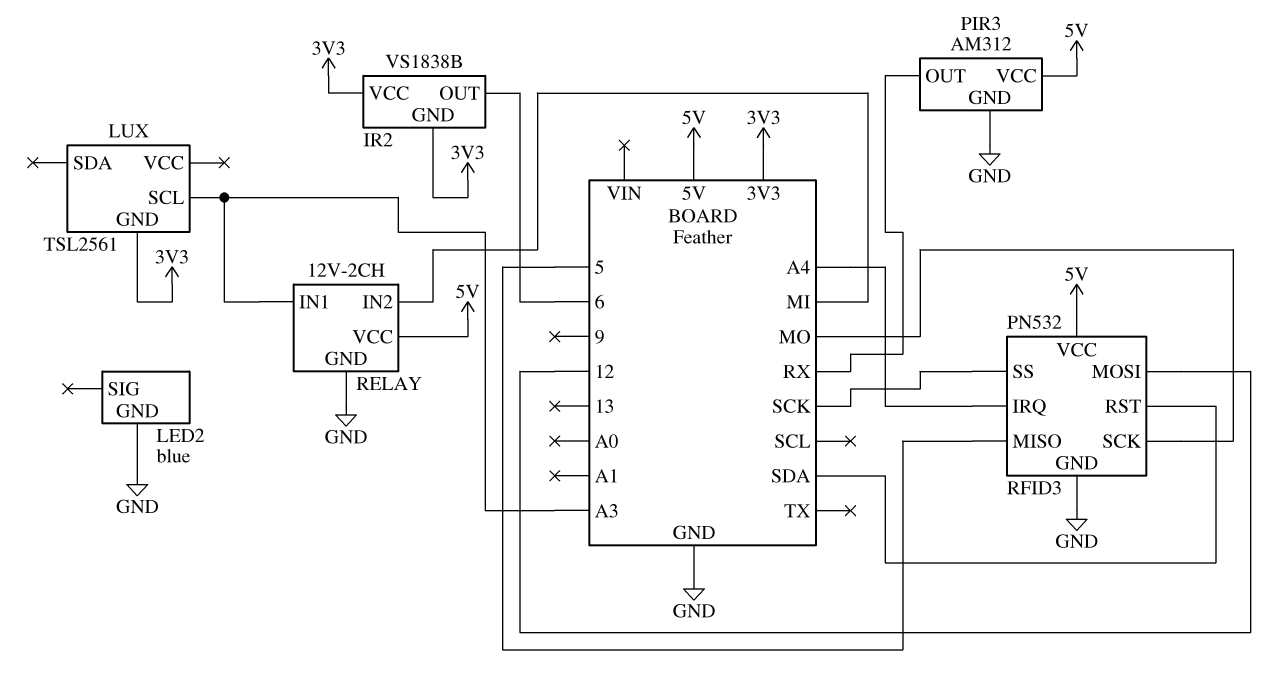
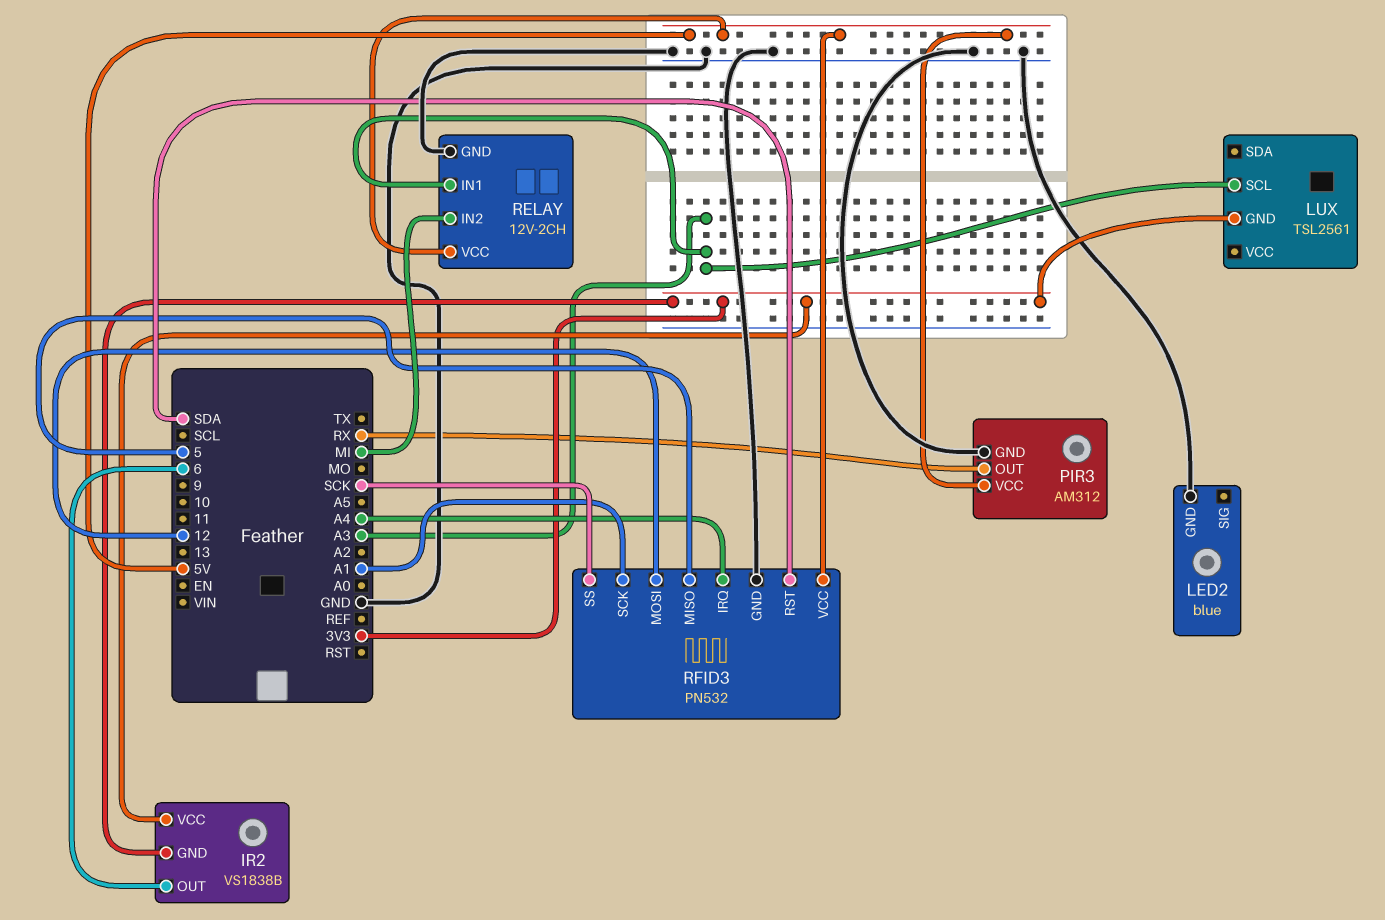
RFID3 pin SCK: MO -> A1

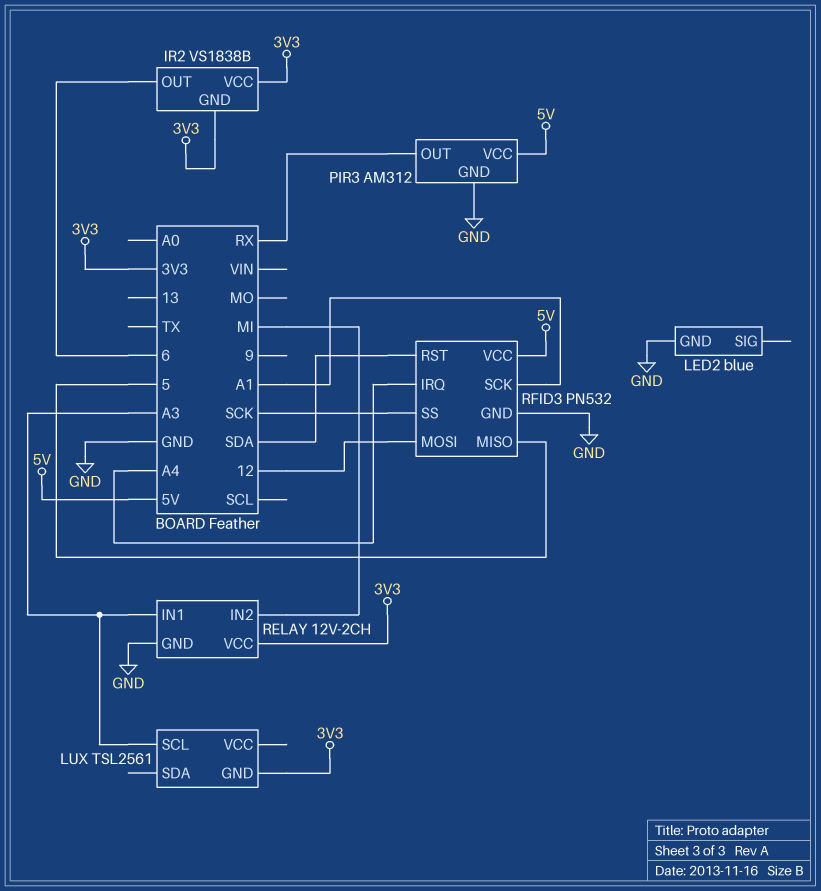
RELAY pin VCC: 5V -> 3V3

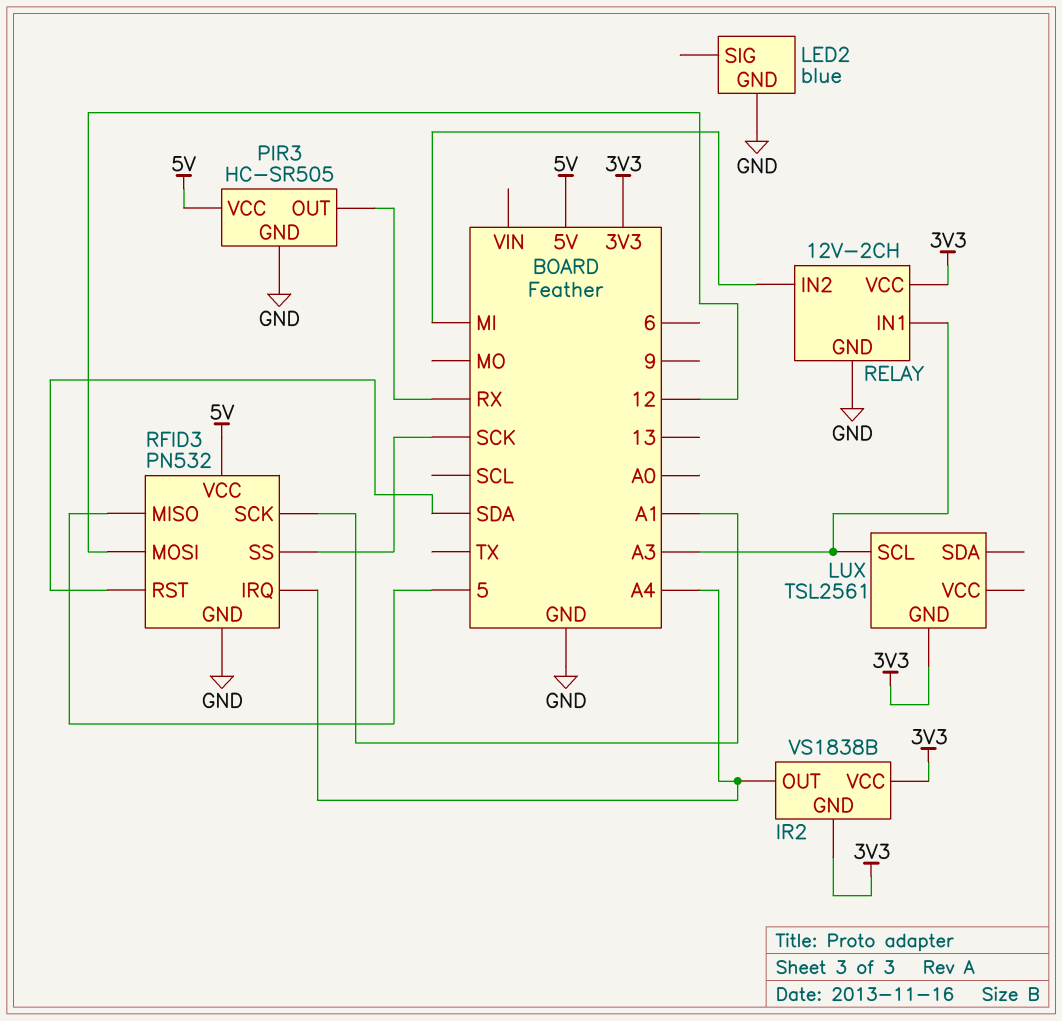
IR2 pin OUT: 6 -> A4
PIR3: AM312 -> HC-SR505

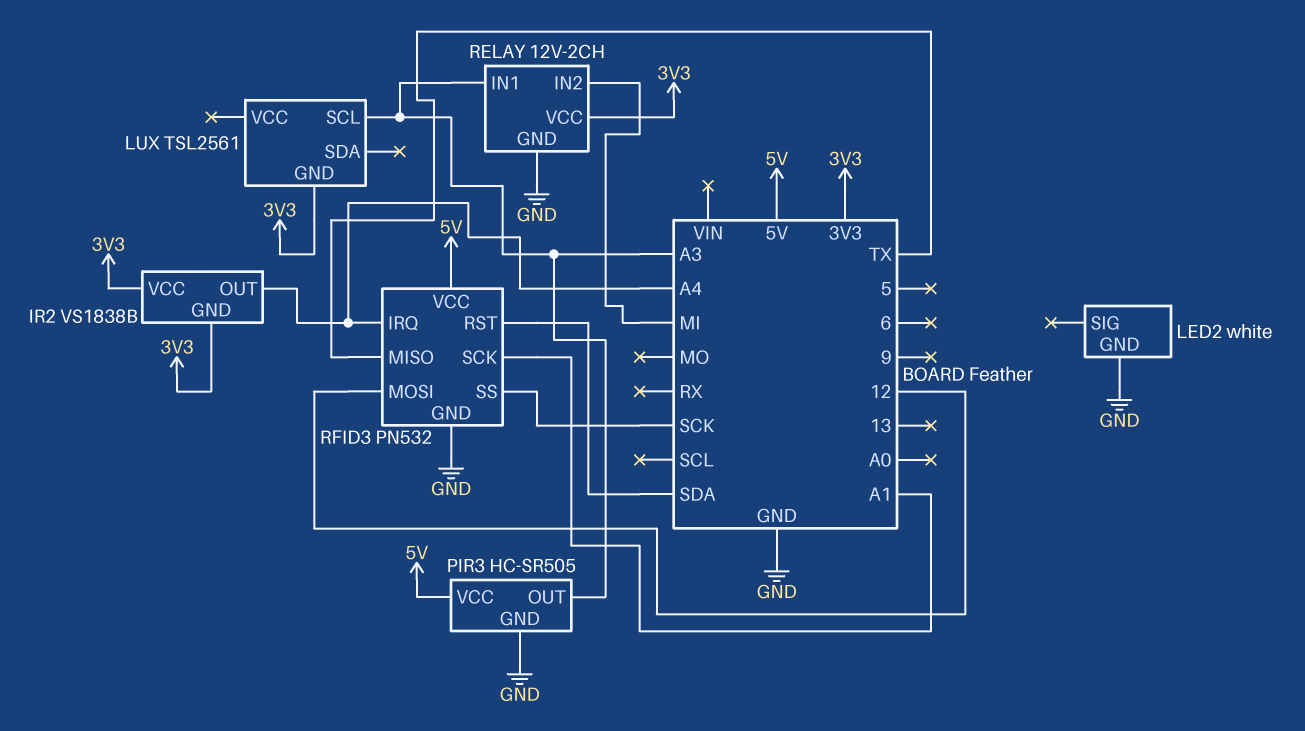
LED2: blue -> white
PIR3 pin OUT: RX -> A3
RFID3 pin MISO: 5 -> TX

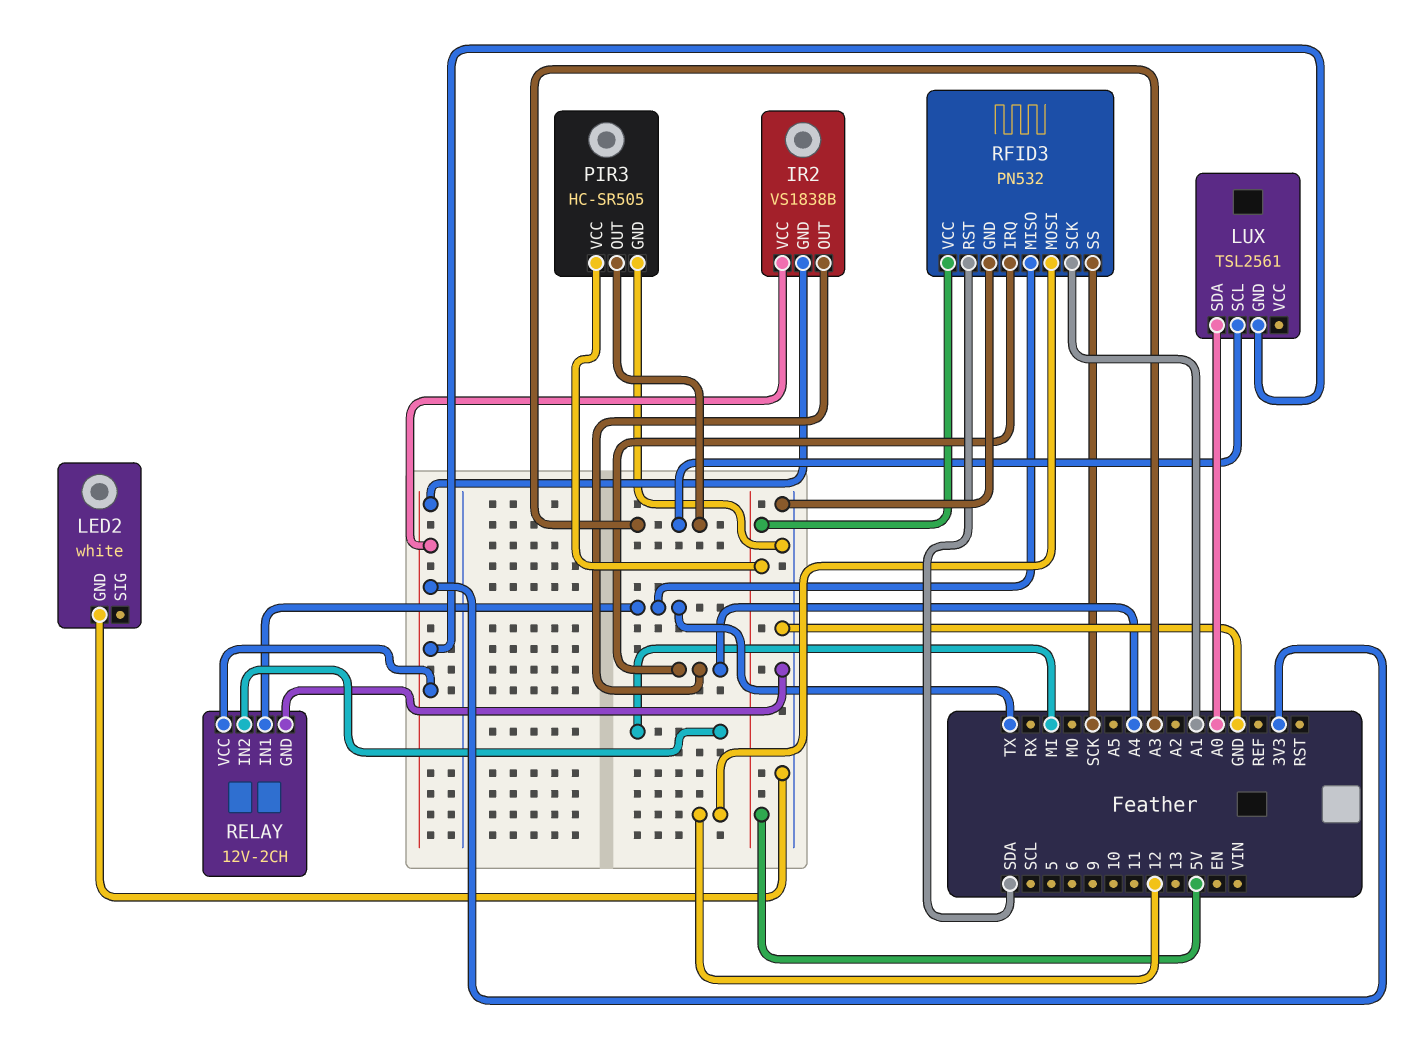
LUX pin SDA: none -> A0
RELAY pin IN1: A3 -> TX

